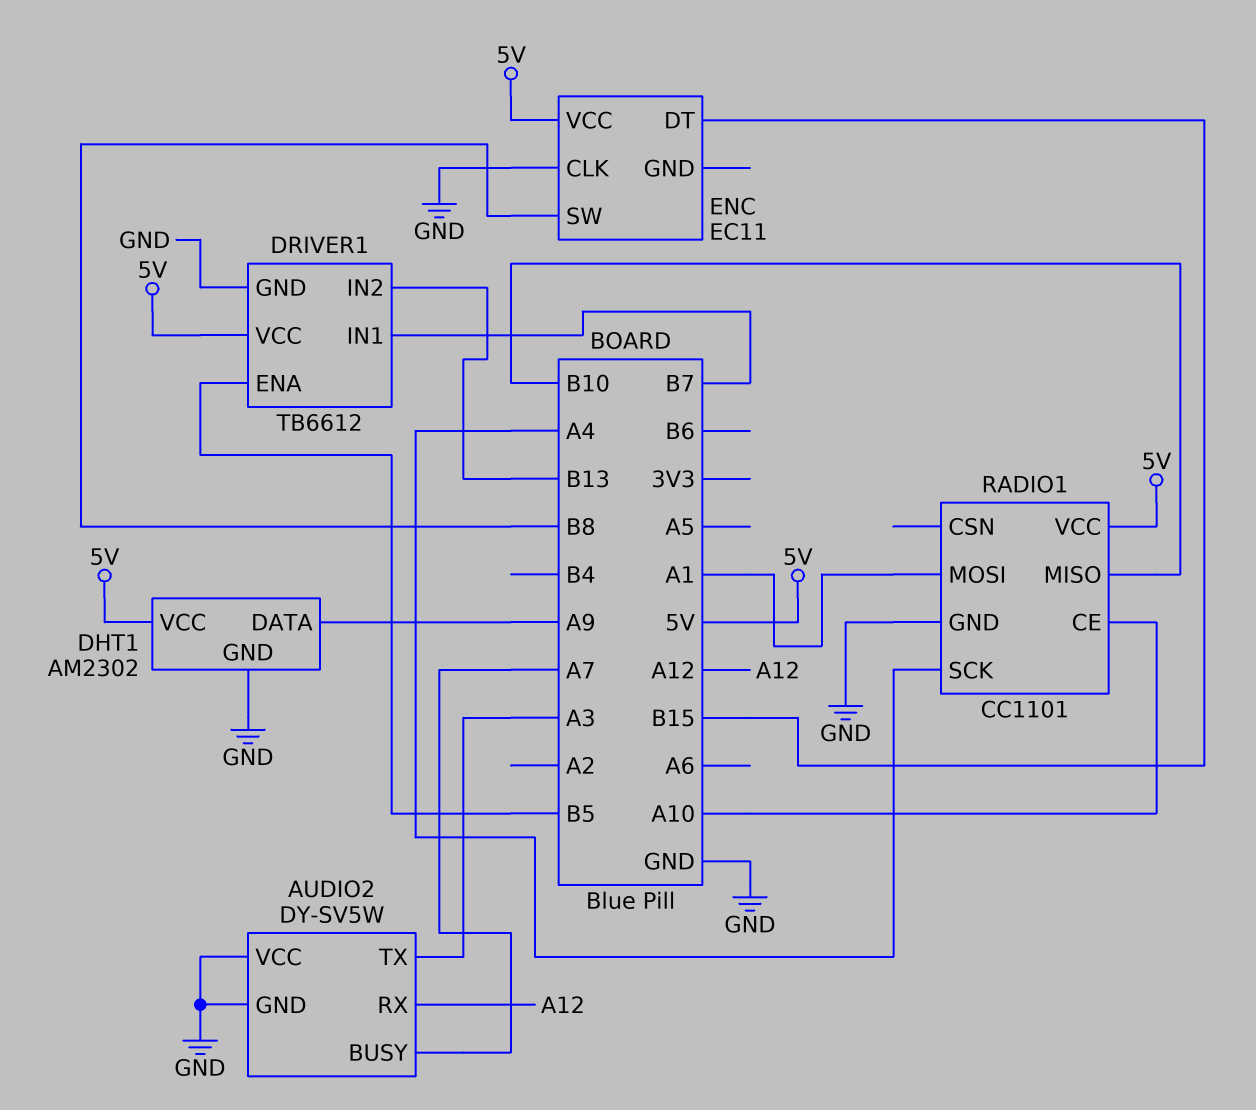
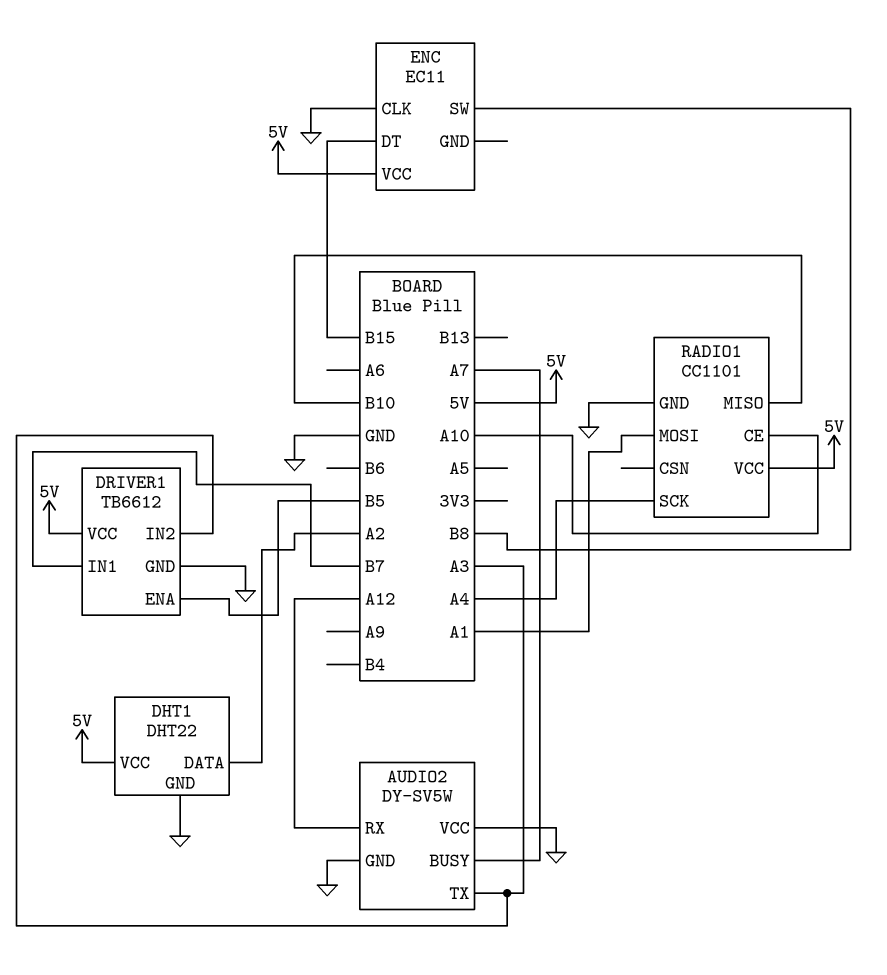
DHT1: AM2302 -> DHT22
DHT1 pin DATA: A9 -> A2
DRIVER1 pin IN2: B13 -> A3

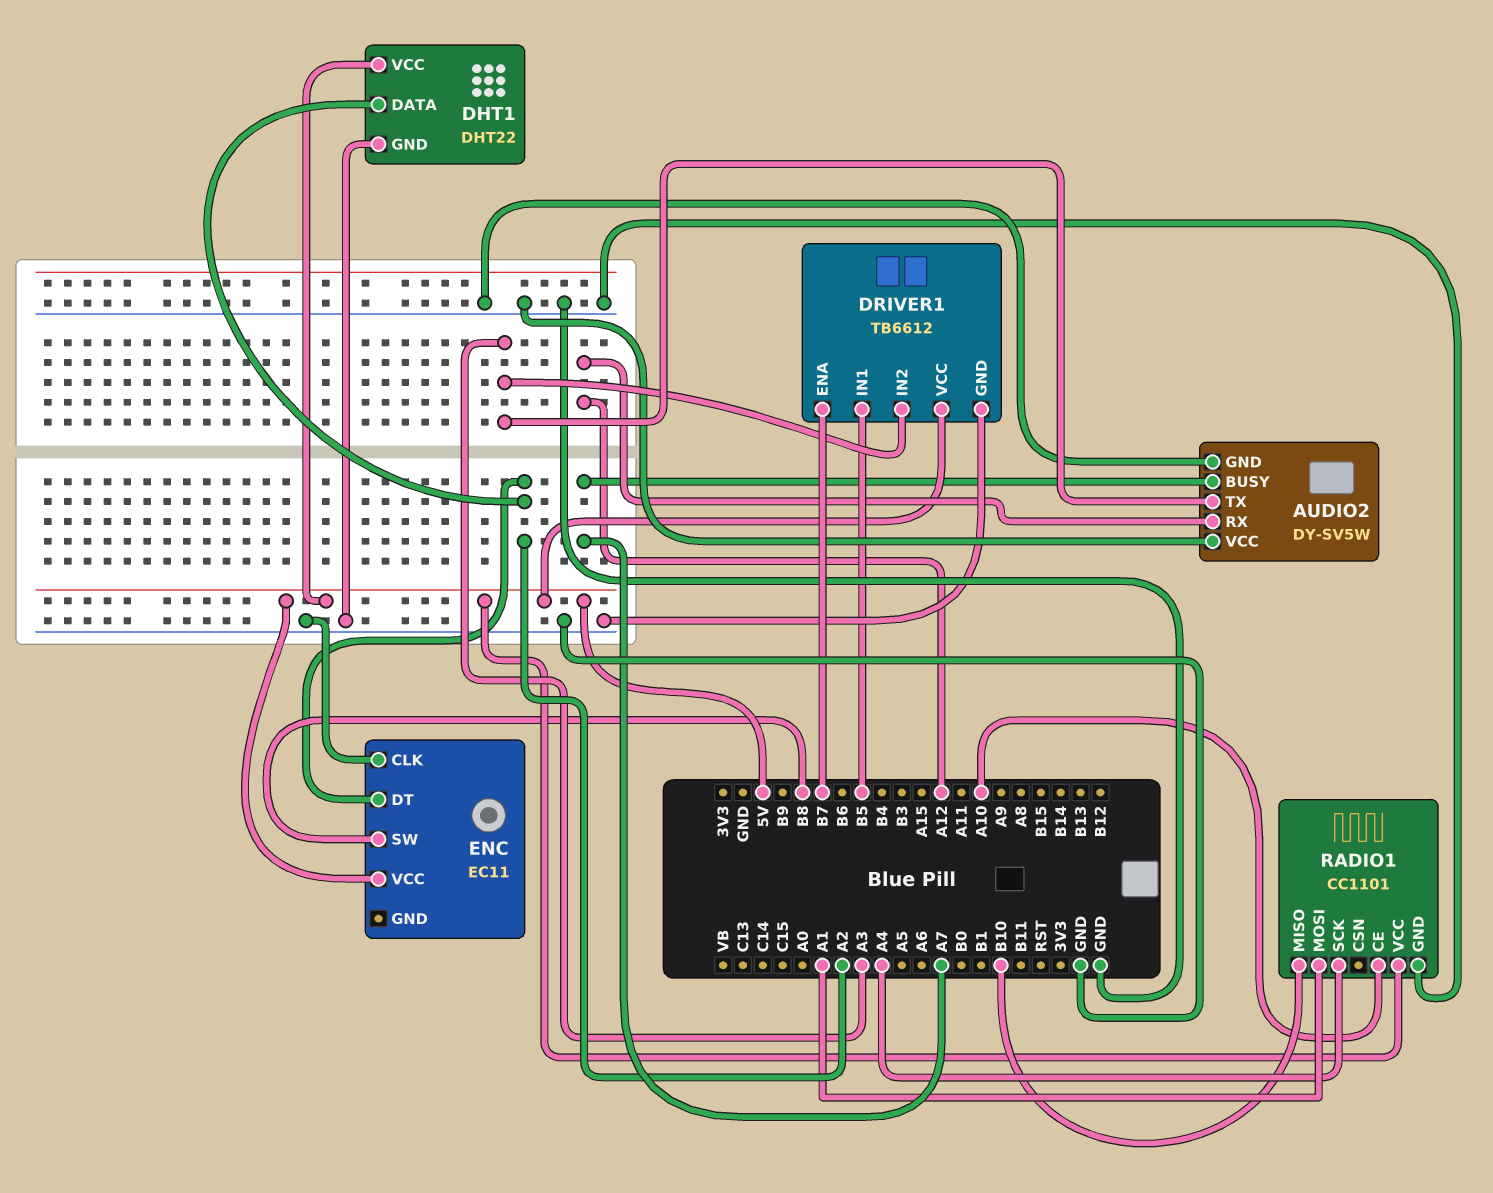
DRIVER1 pin ENA: B5 -> B7
DRIVER1 pin IN1: B7 -> B5
ENC pin DT: B15 -> A2

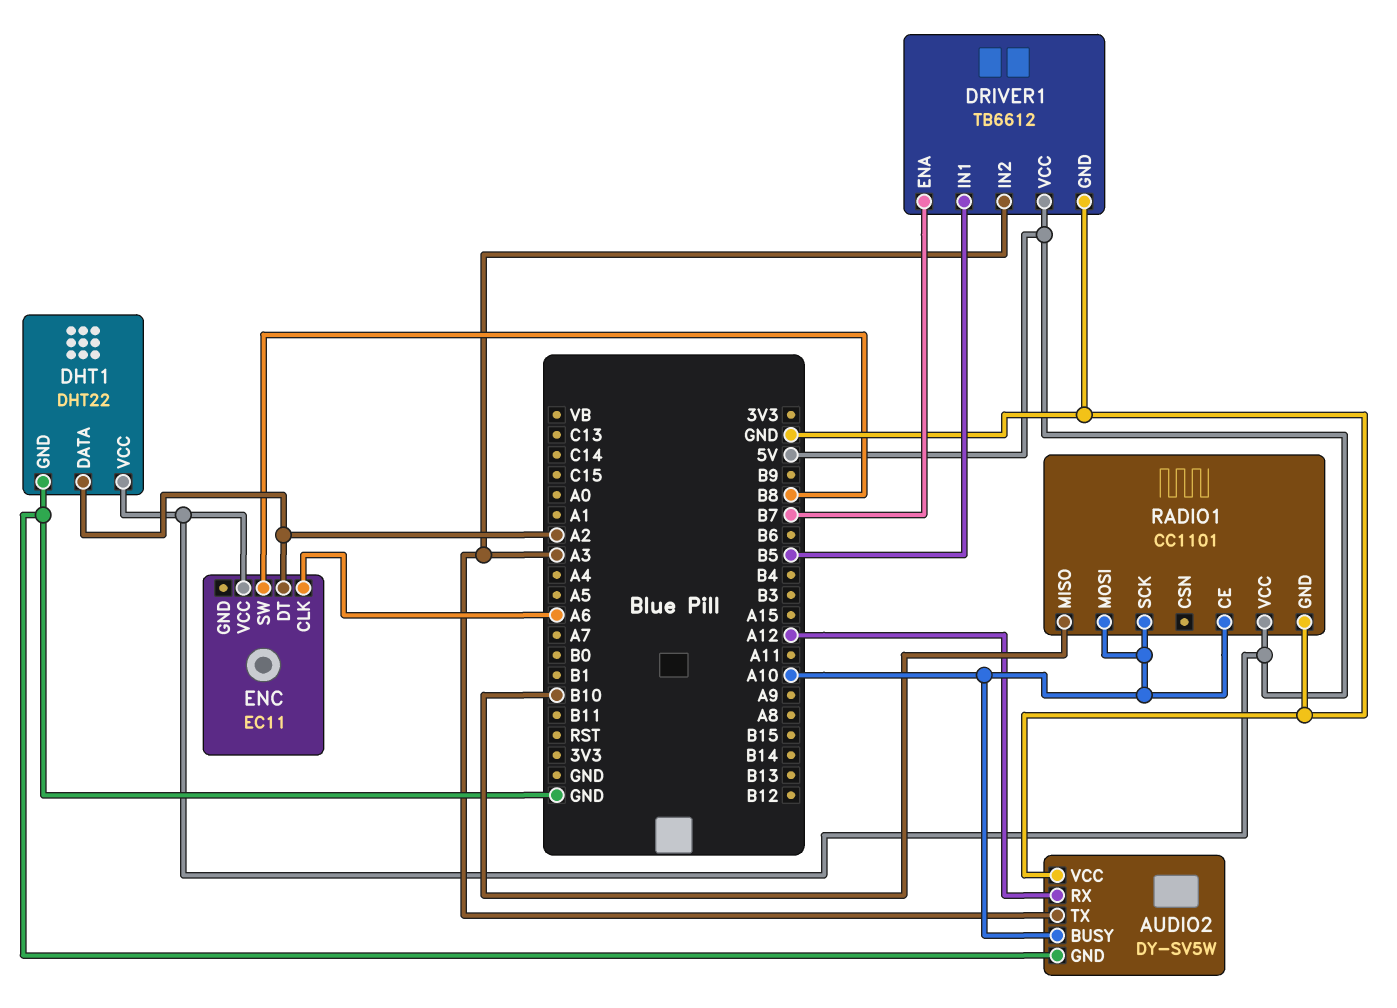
AUDIO2 pin BUSY: A7 -> A10
ENC pin CLK: GND -> A6
RADIO1 pin MOSI: A1 -> A10
RADIO1 pin SCK: A4 -> A10

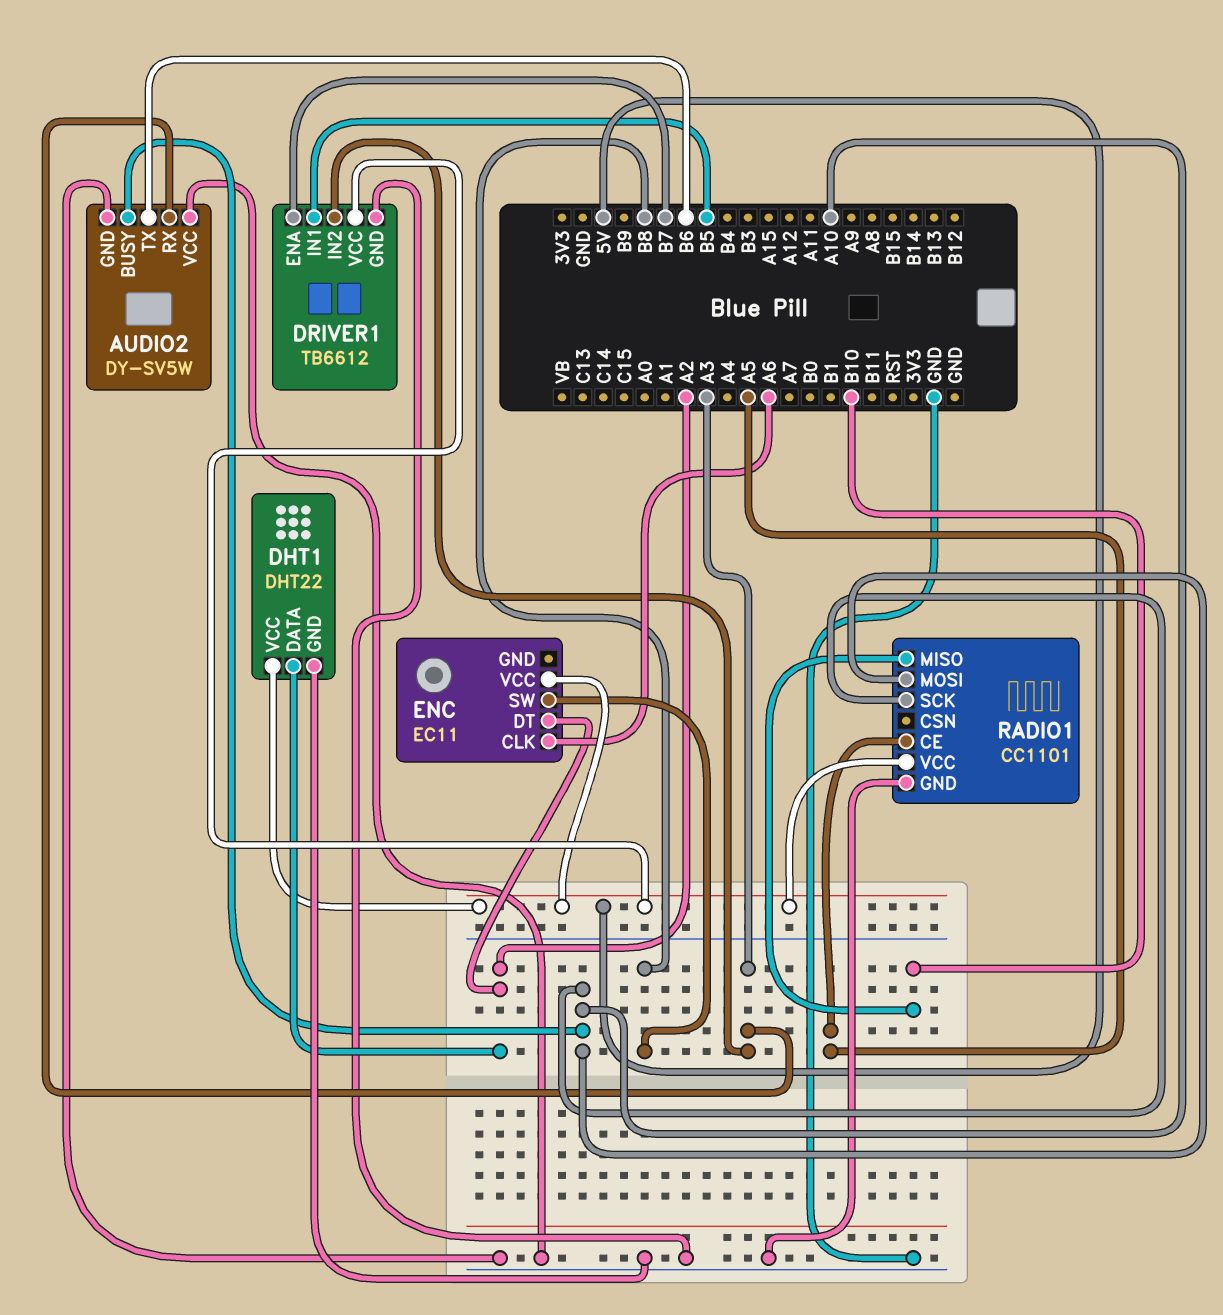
AUDIO2 pin RX: A12 -> A3
AUDIO2 pin TX: A3 -> B6
RADIO1 pin CE: A10 -> A5

